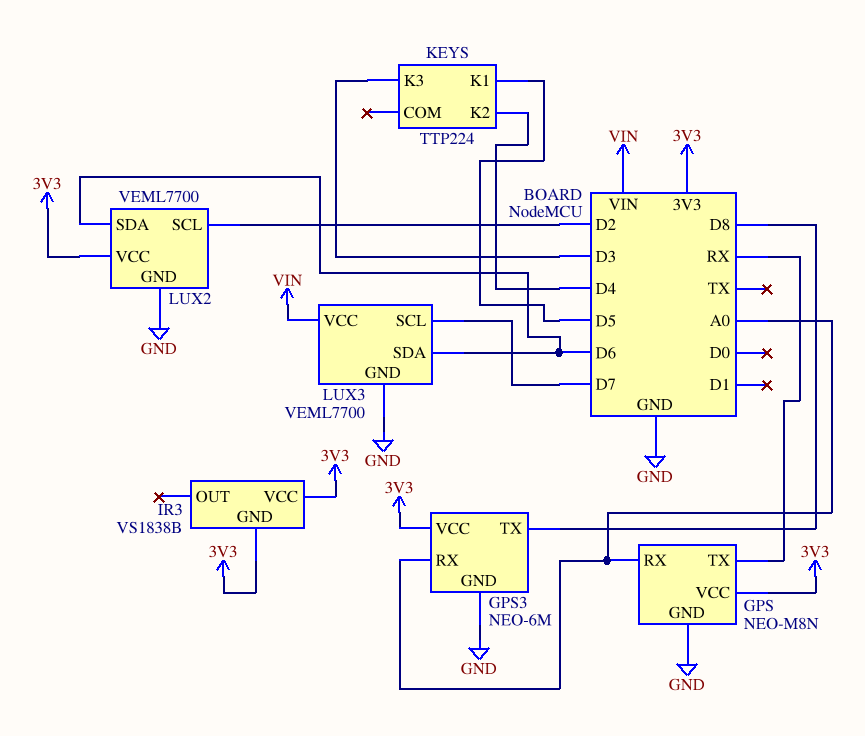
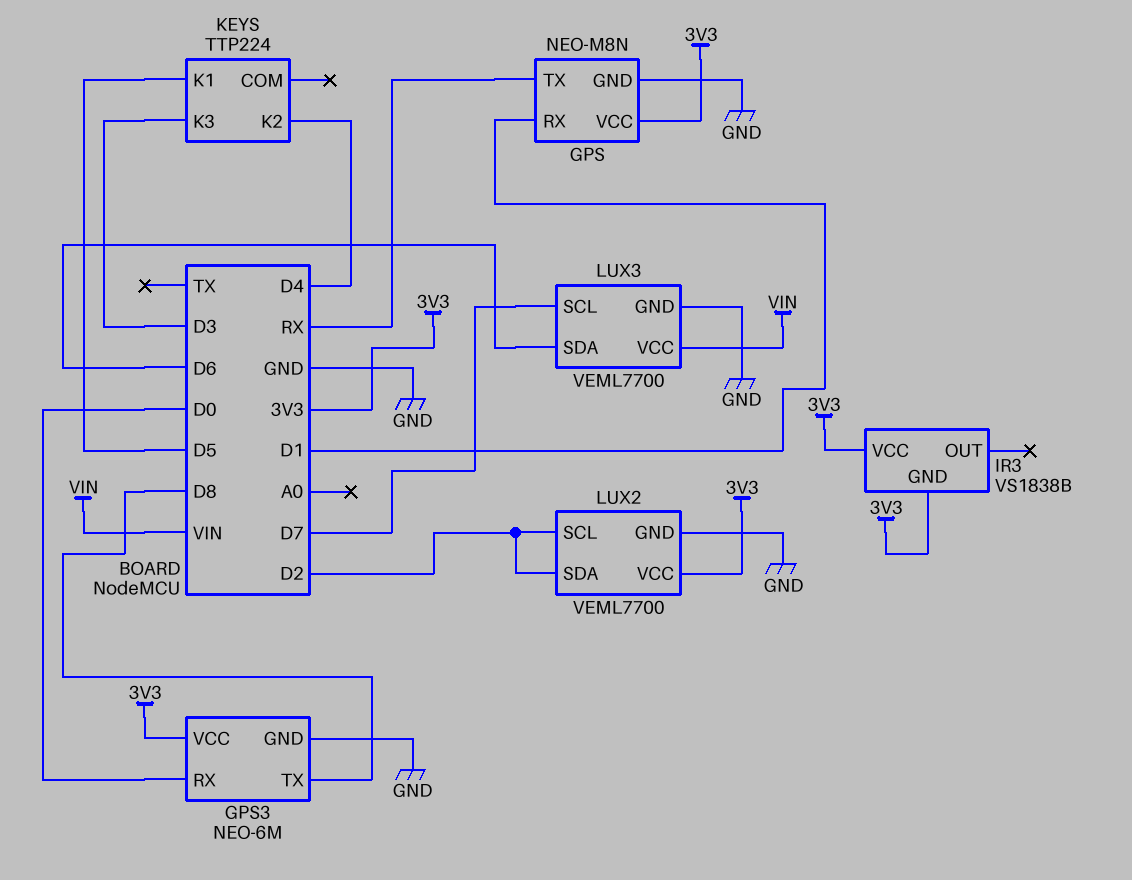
GPS pin RX: A0 -> D1
GPS3 pin RX: A0 -> D0
LUX2 pin SDA: D6 -> D2

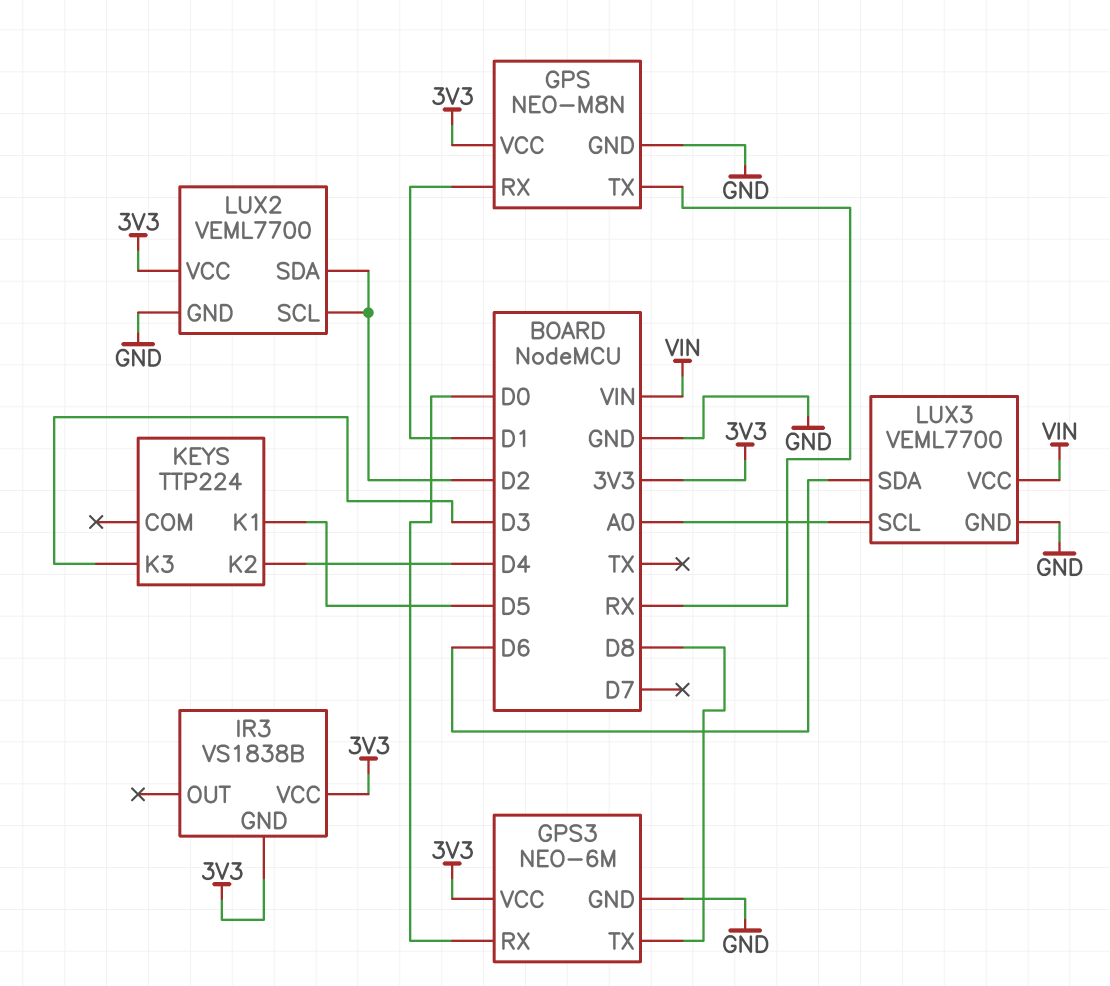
LUX3 pin SCL: D7 -> A0

